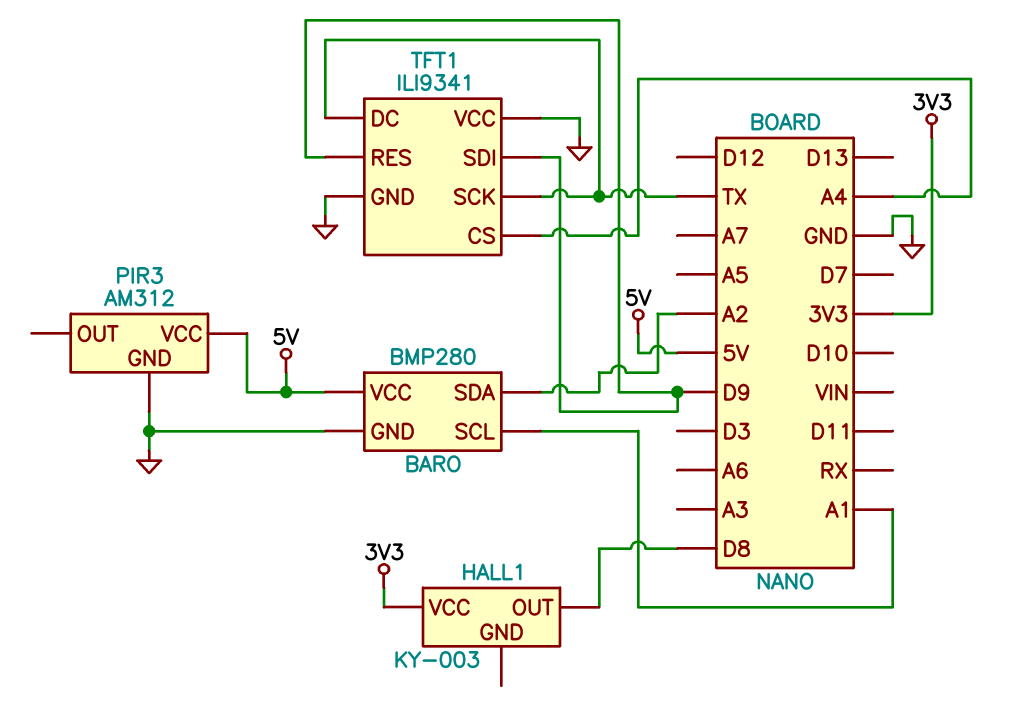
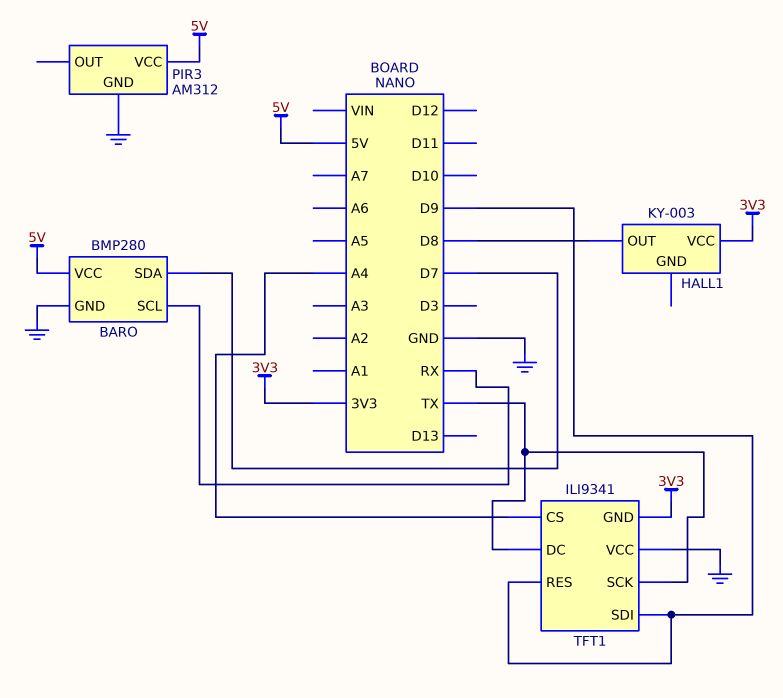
BARO pin SCL: A1 -> RX
BARO pin SDA: A2 -> D7
TFT1 pin GND: GND -> 3V3

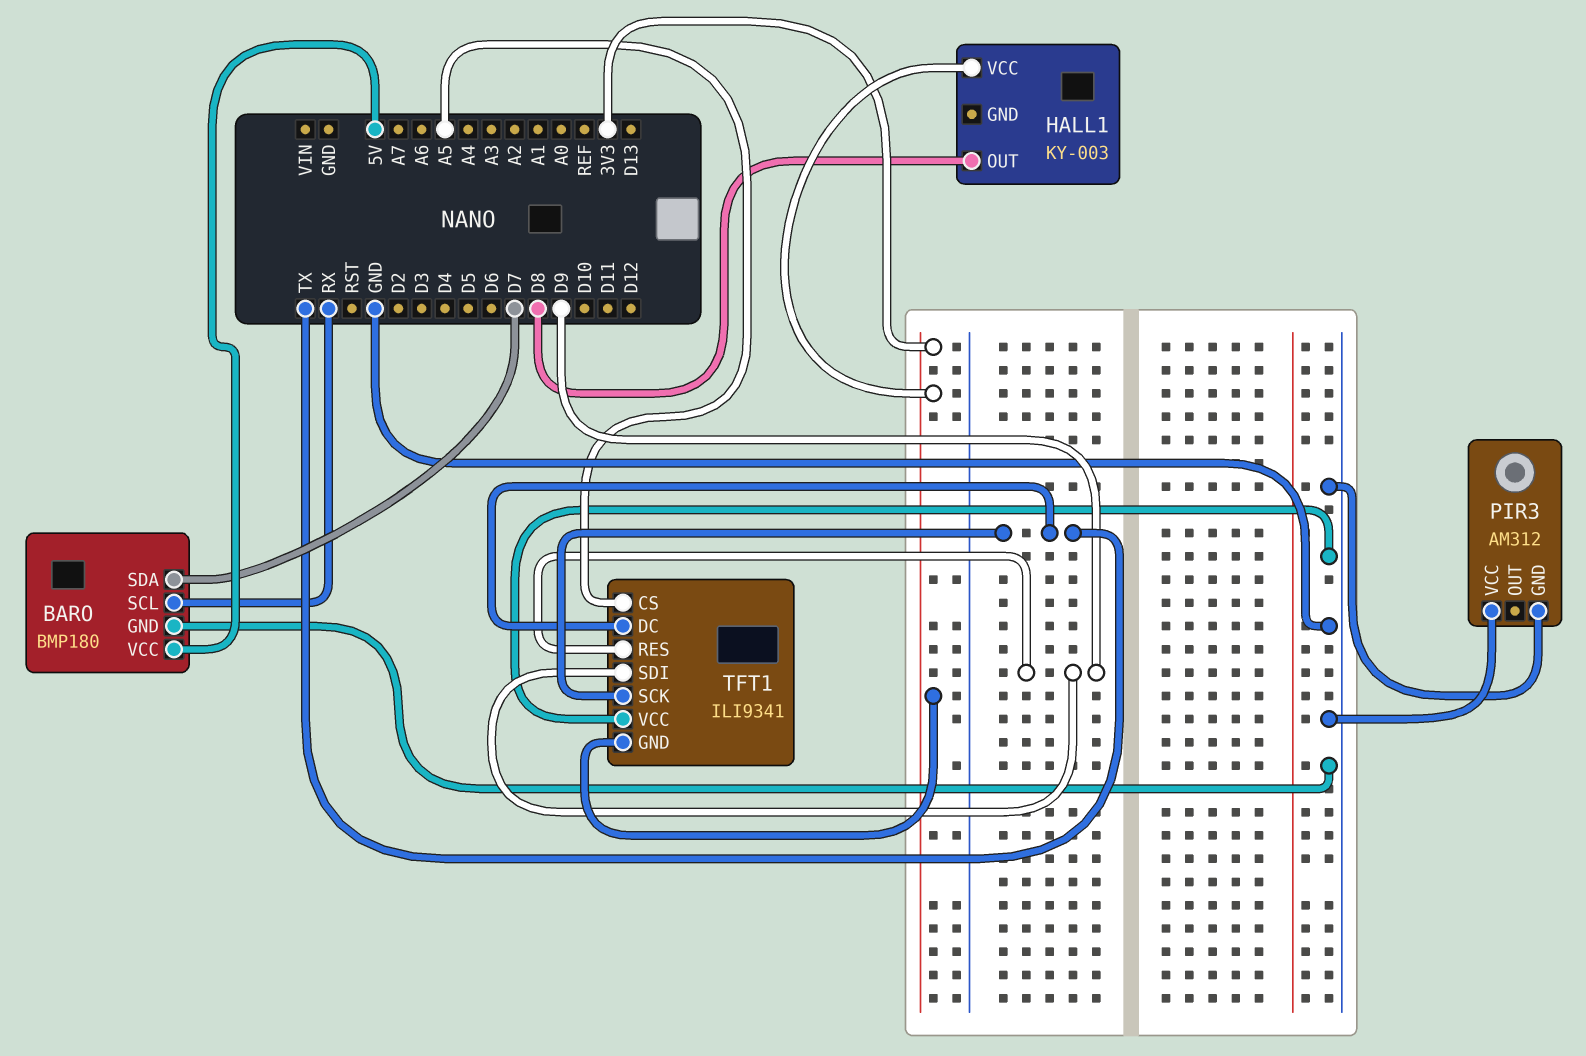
BARO: BMP280 -> BMP180
PIR3 pin VCC: 5V -> GND
TFT1 pin CS: A4 -> A5

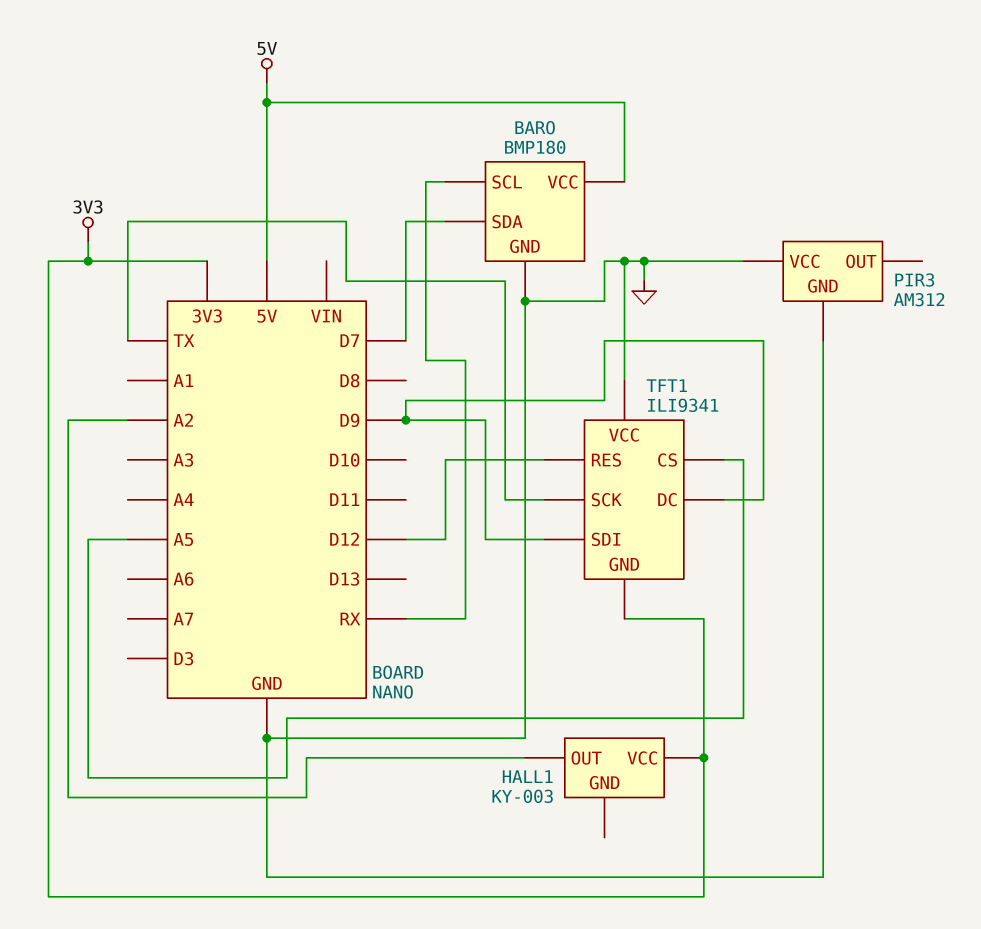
HALL1 pin OUT: D8 -> A2
TFT1 pin DC: TX -> D9
TFT1 pin RES: D9 -> D12

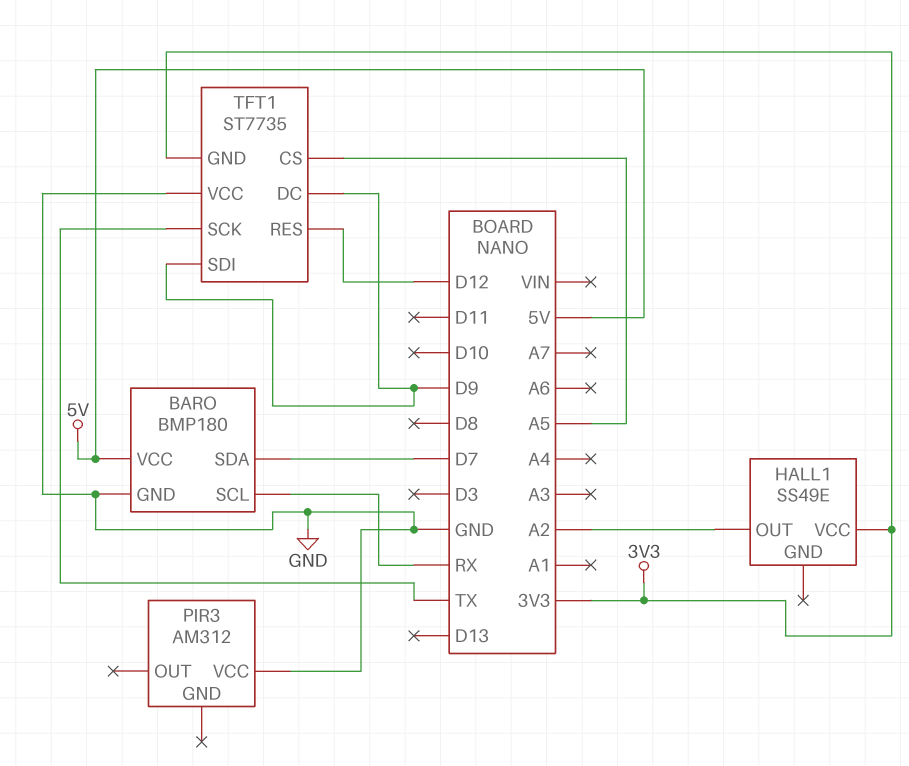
HALL1: KY-003 -> SS49E
PIR3 pin GND: GND -> none
TFT1: ILI9341 -> ST7735

